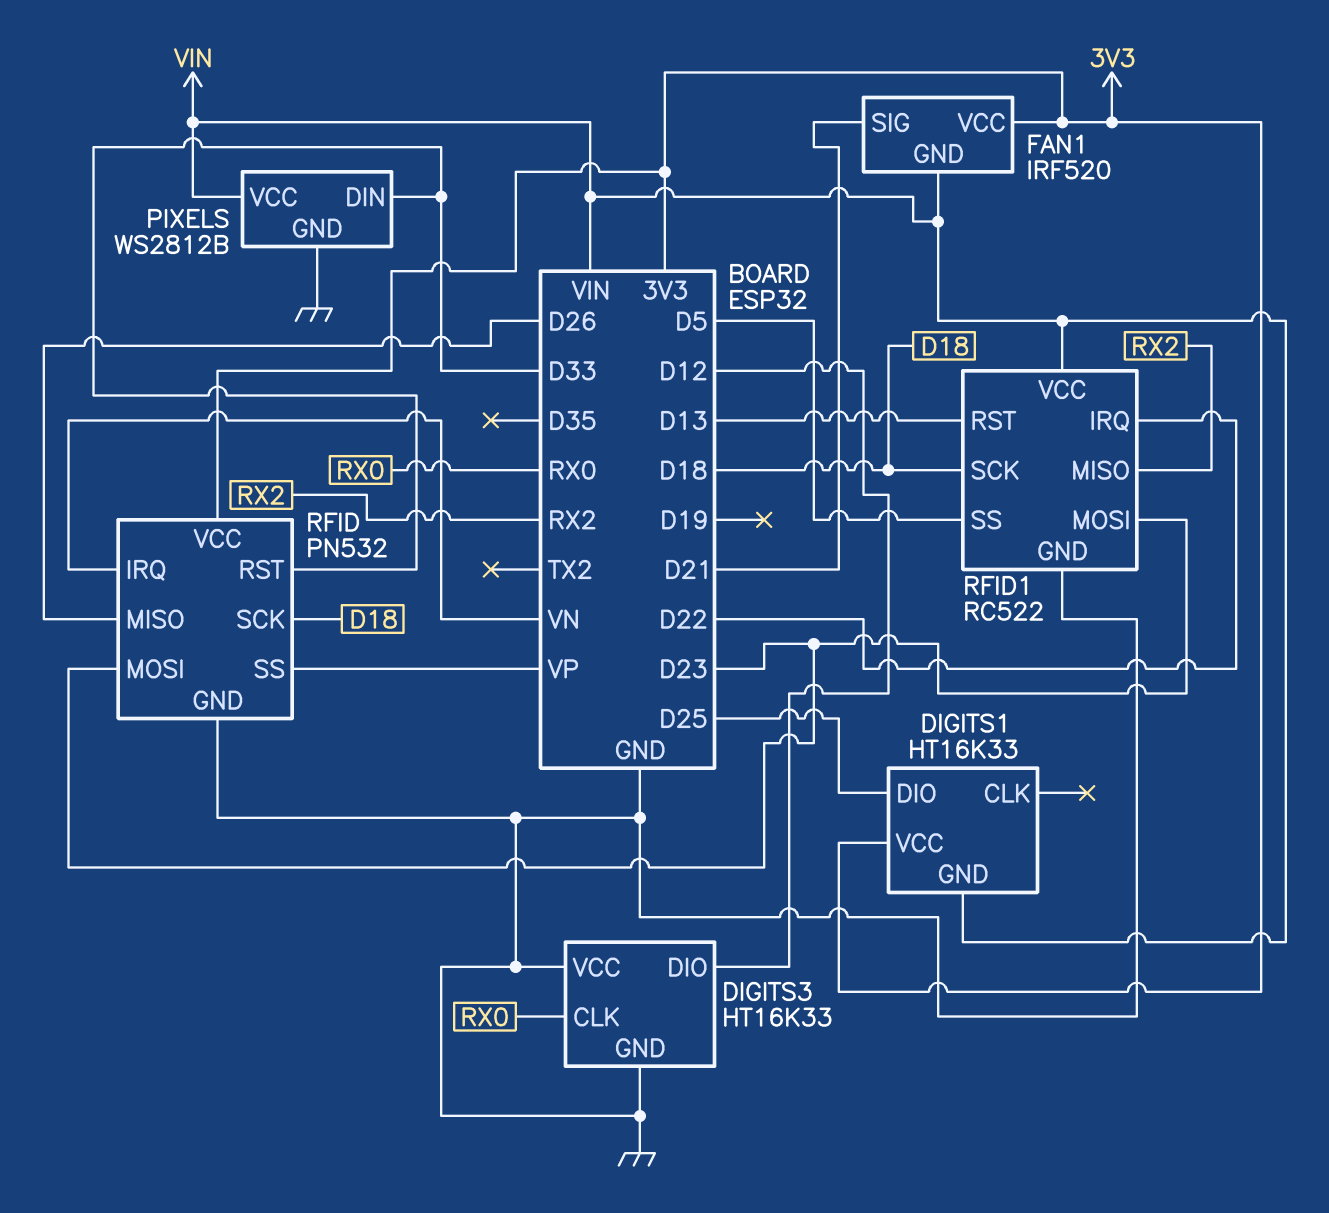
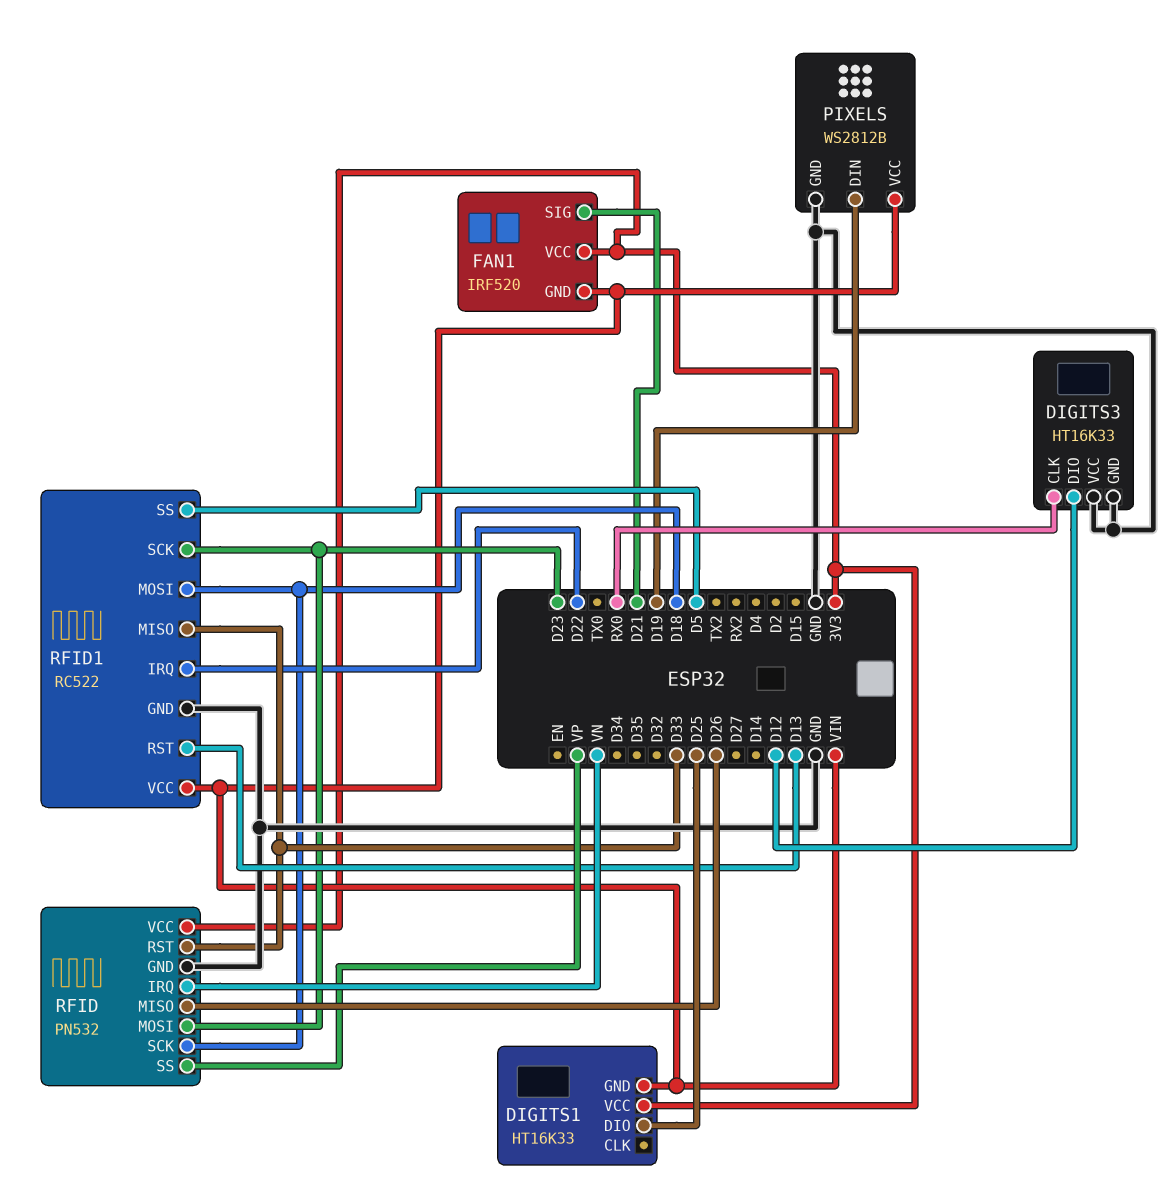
PIXELS pin DIN: D33 -> D19
RFID1 pin MISO: RX2 -> D33
RFID1 pin MOSI: D23 -> D18
RFID1 pin SCK: D18 -> D23

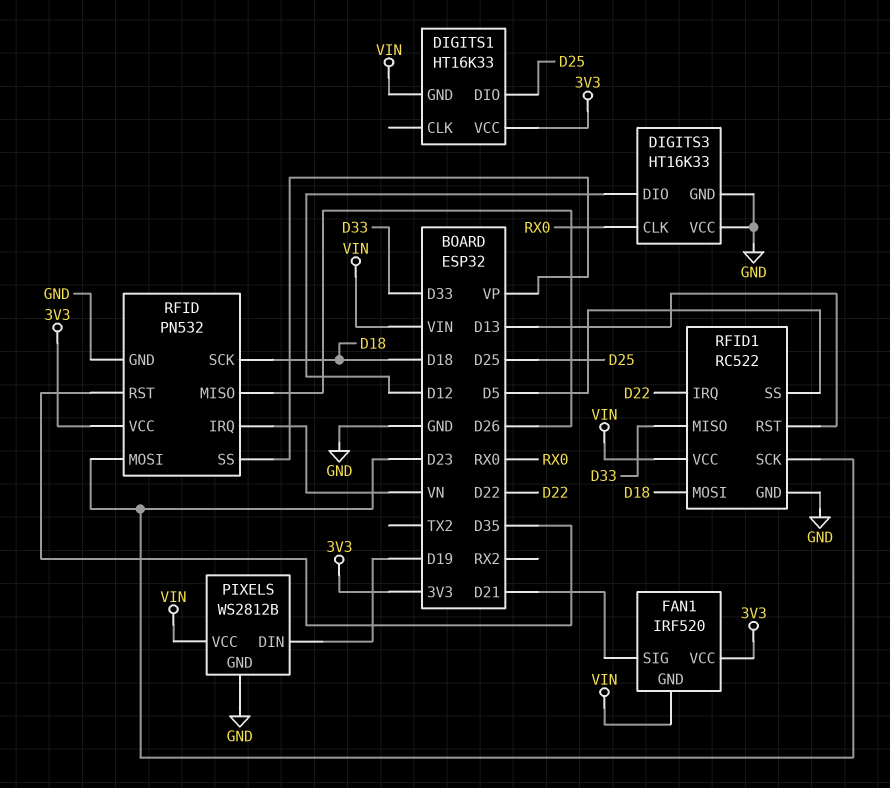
RFID pin RST: D33 -> D35

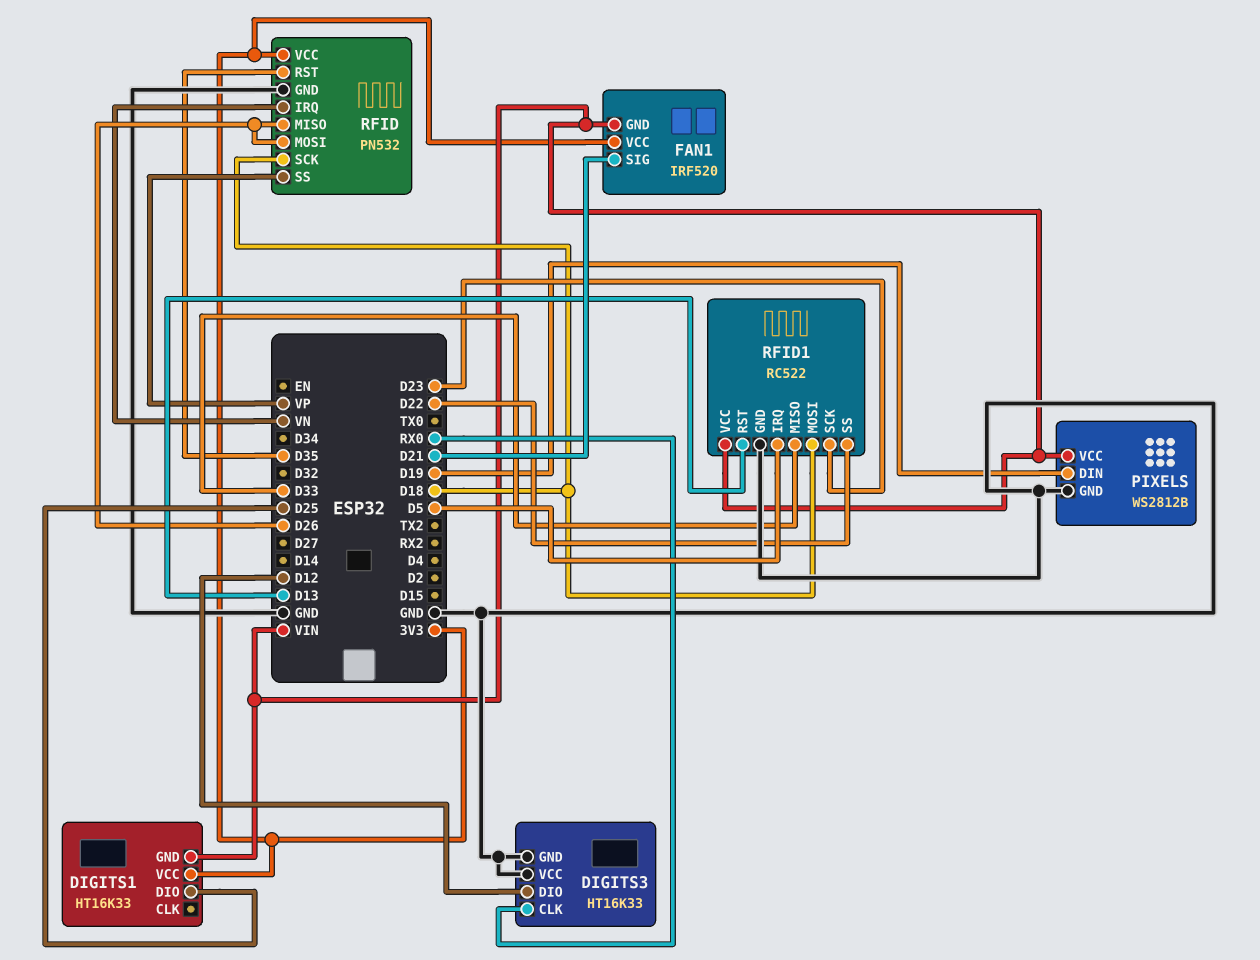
RFID pin MOSI: D23 -> D26
RFID1 pin IRQ: D22 -> D5
RFID1 pin SS: D5 -> D22

